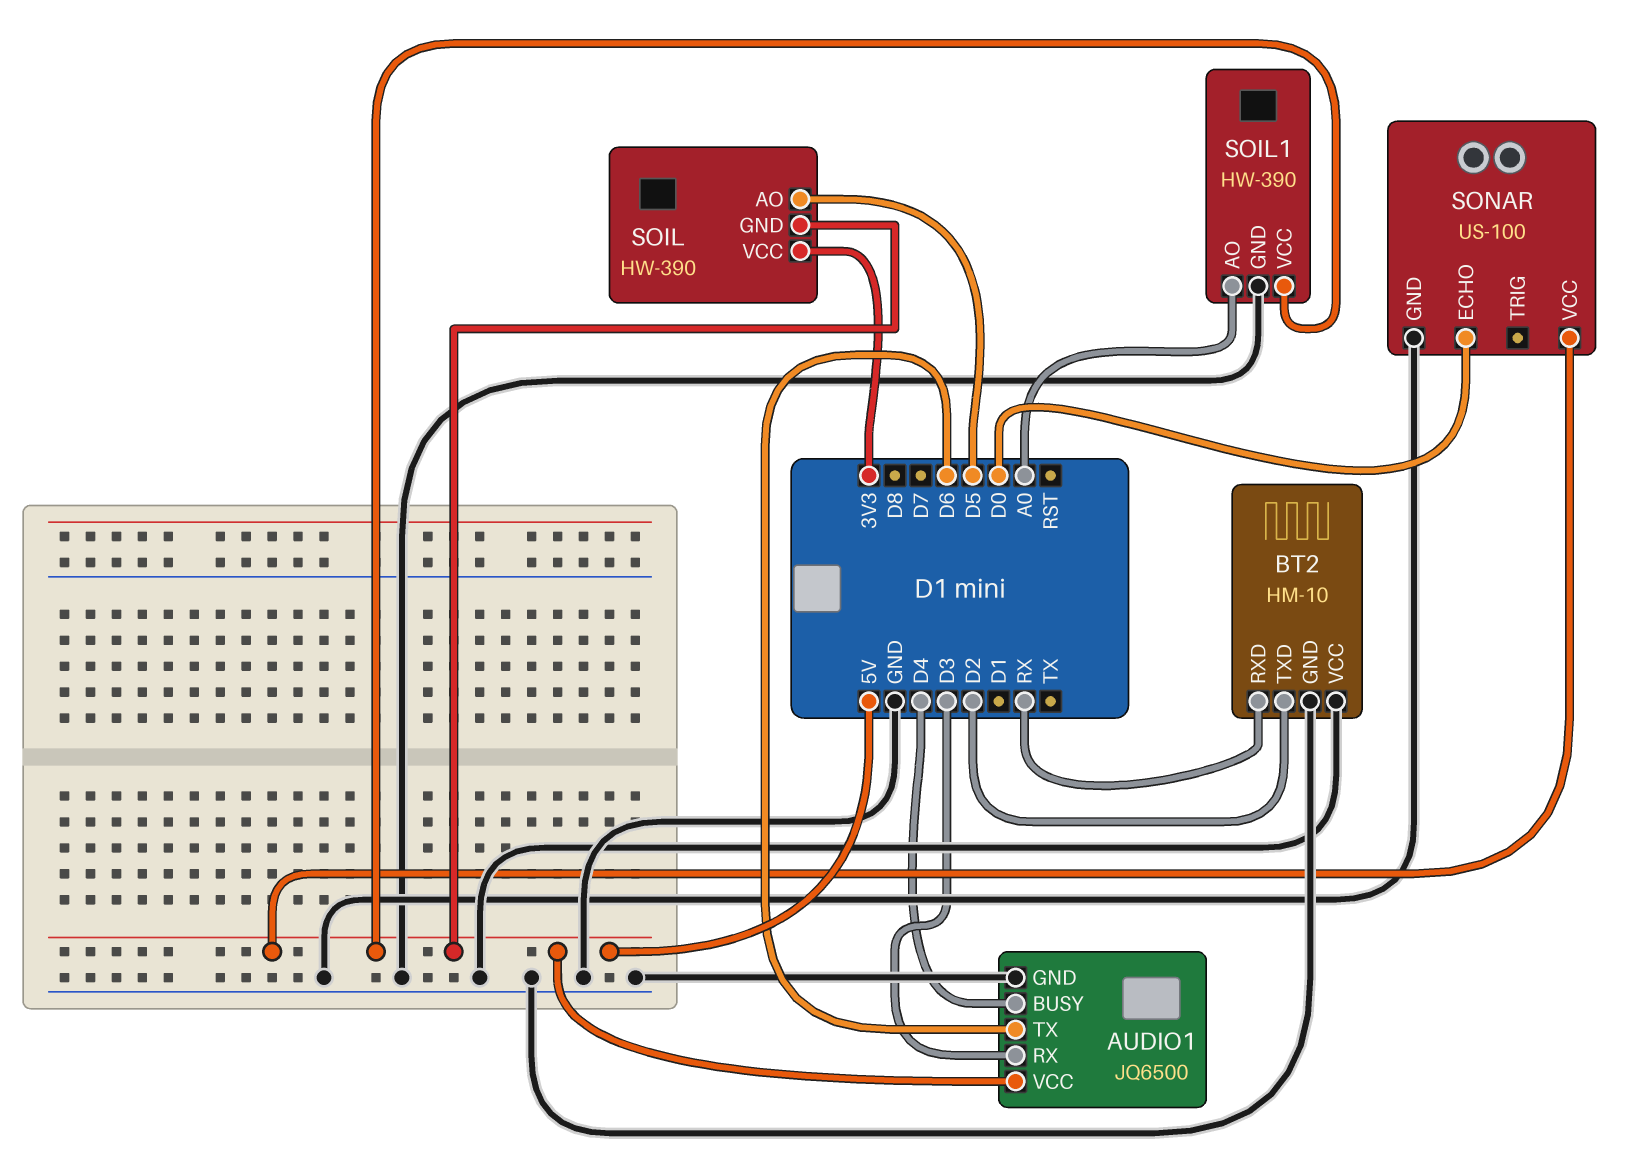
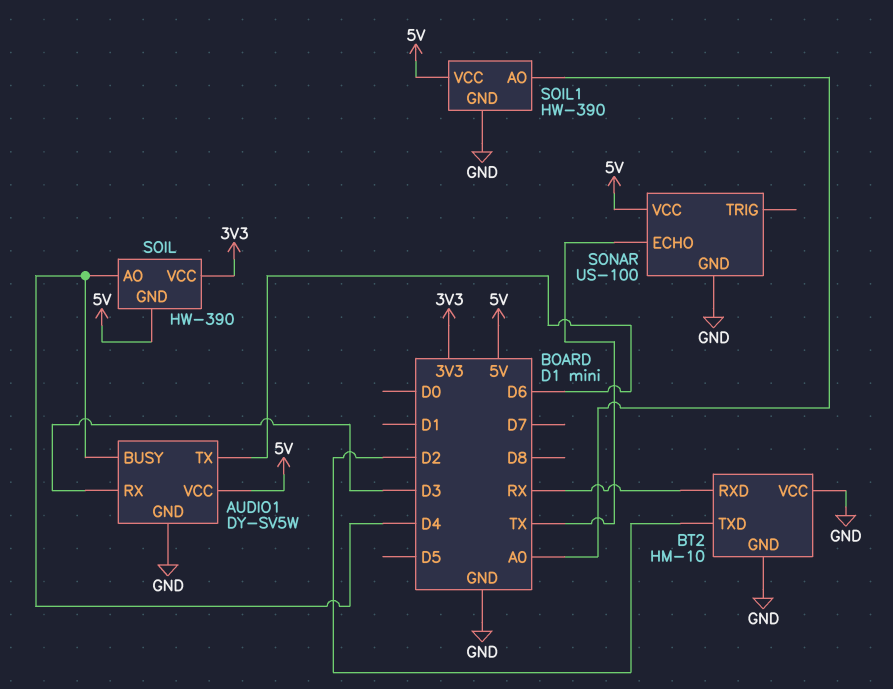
AUDIO1: JQ6500 -> DY-SV5W
SOIL pin AO: D5 -> D4
SONAR pin ECHO: D0 -> TX

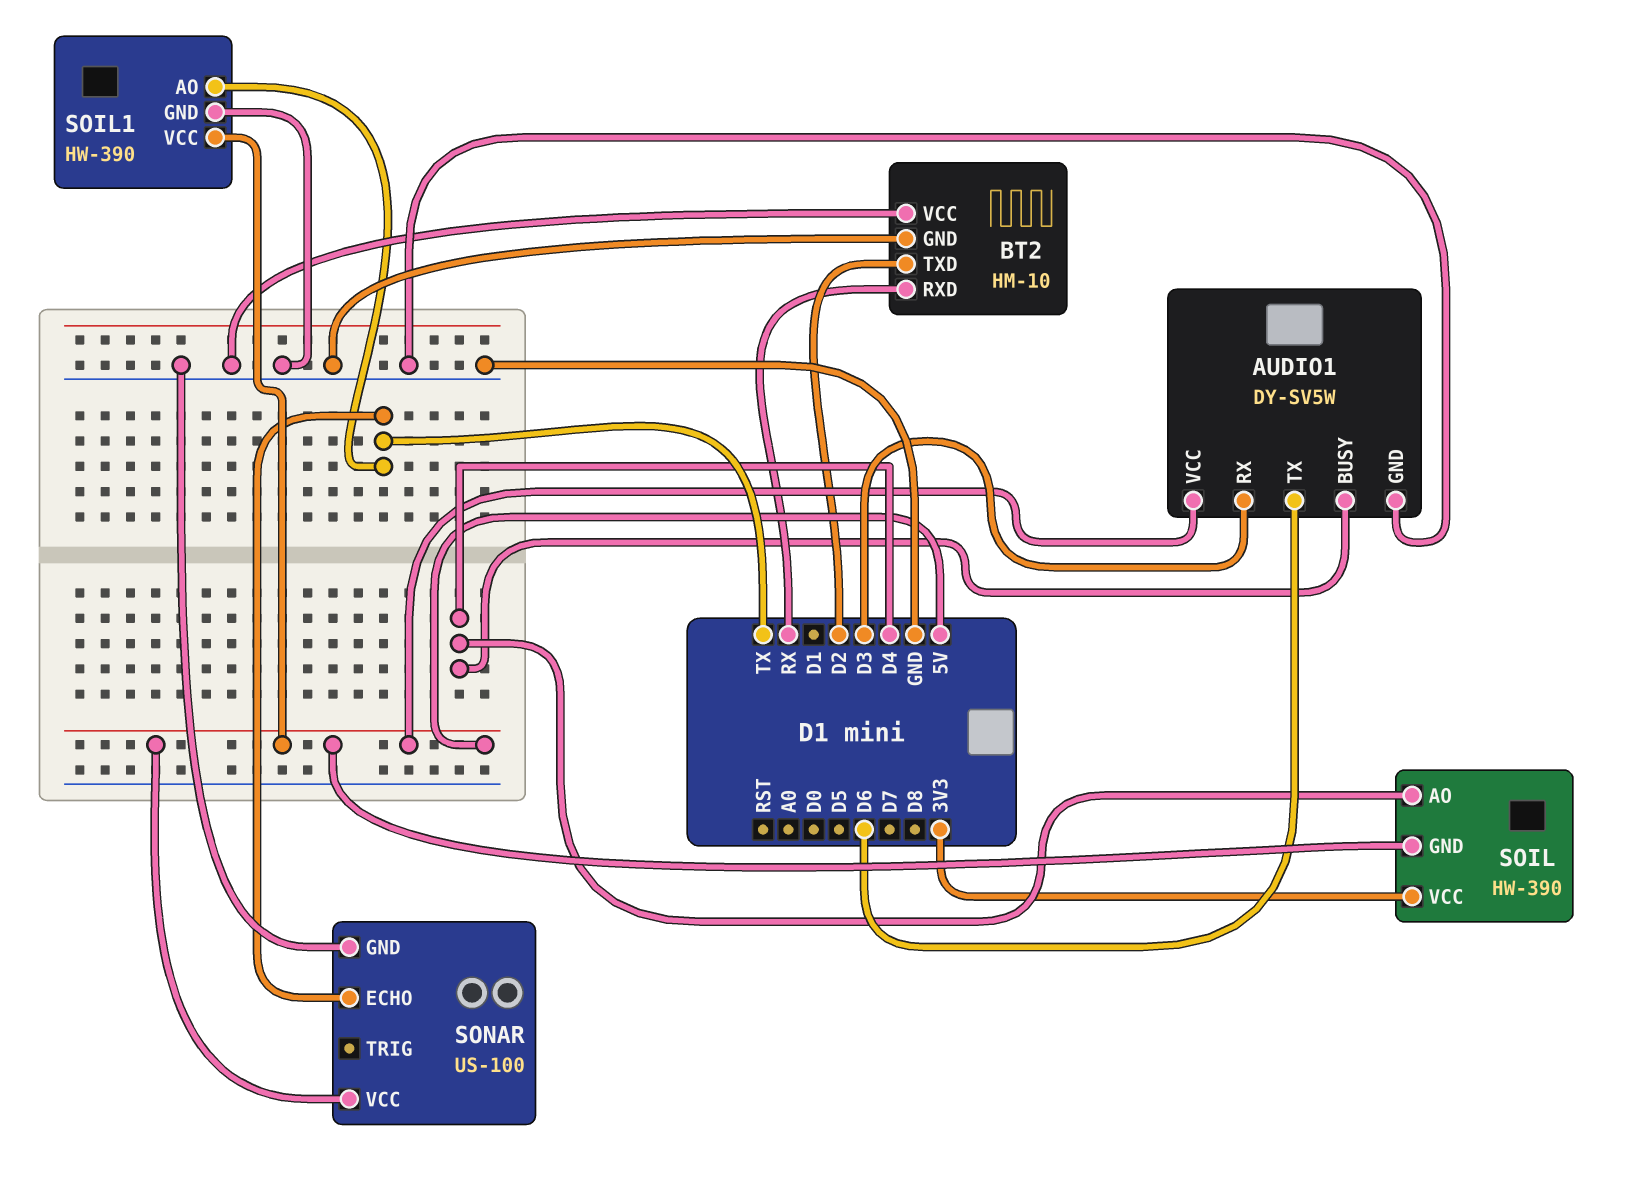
SOIL1 pin AO: A0 -> TX

